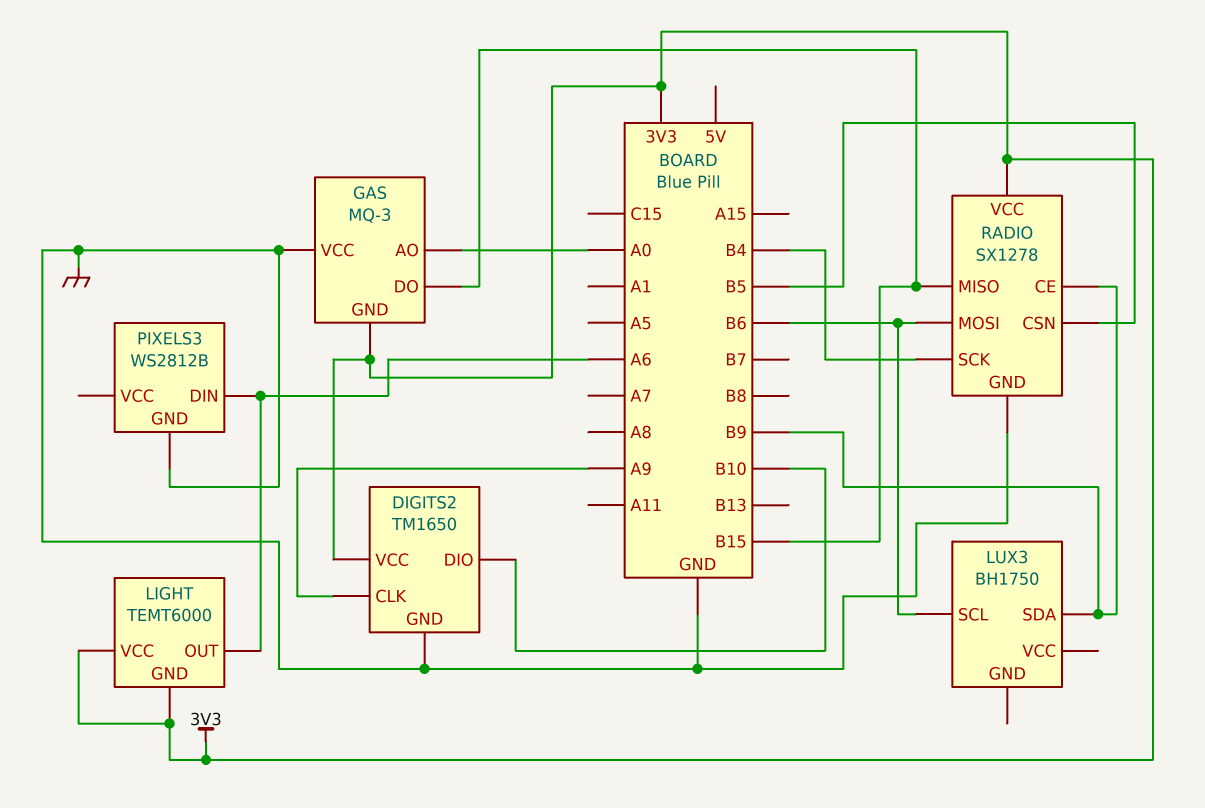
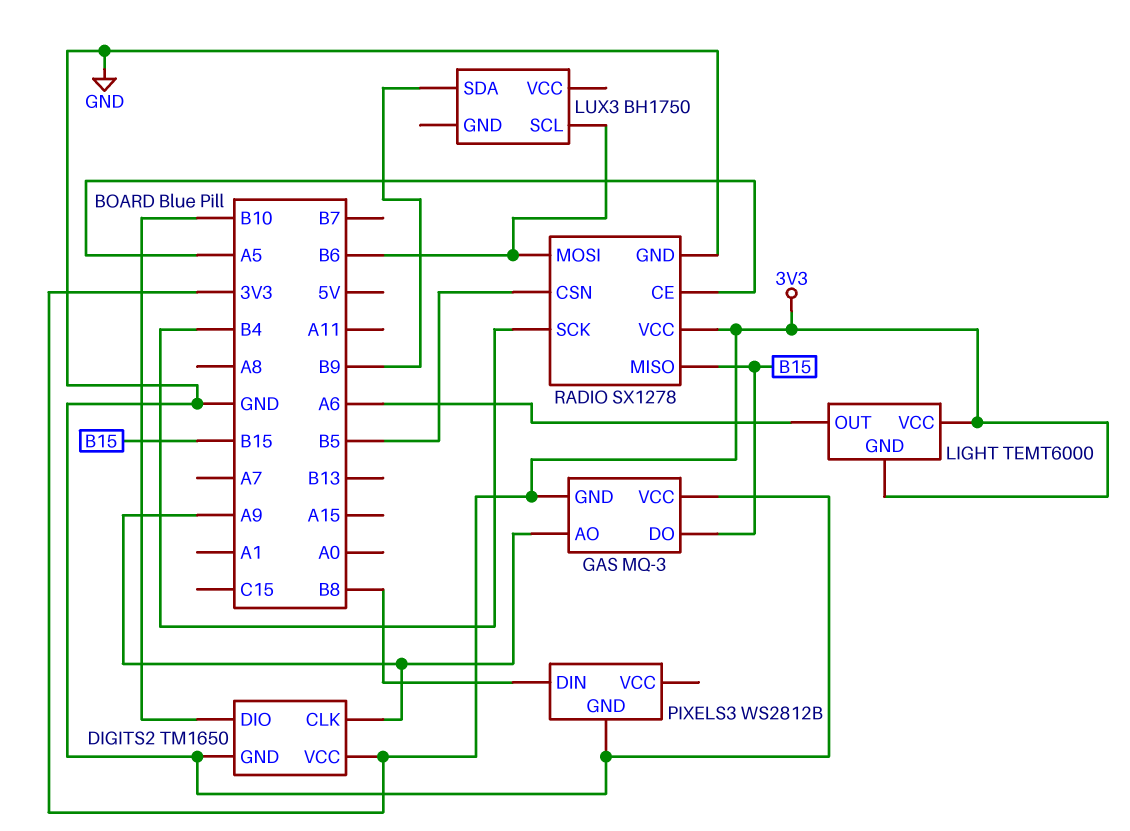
GAS pin AO: A0 -> A9
PIXELS3 pin DIN: A6 -> B8
RADIO pin CE: B9 -> A5

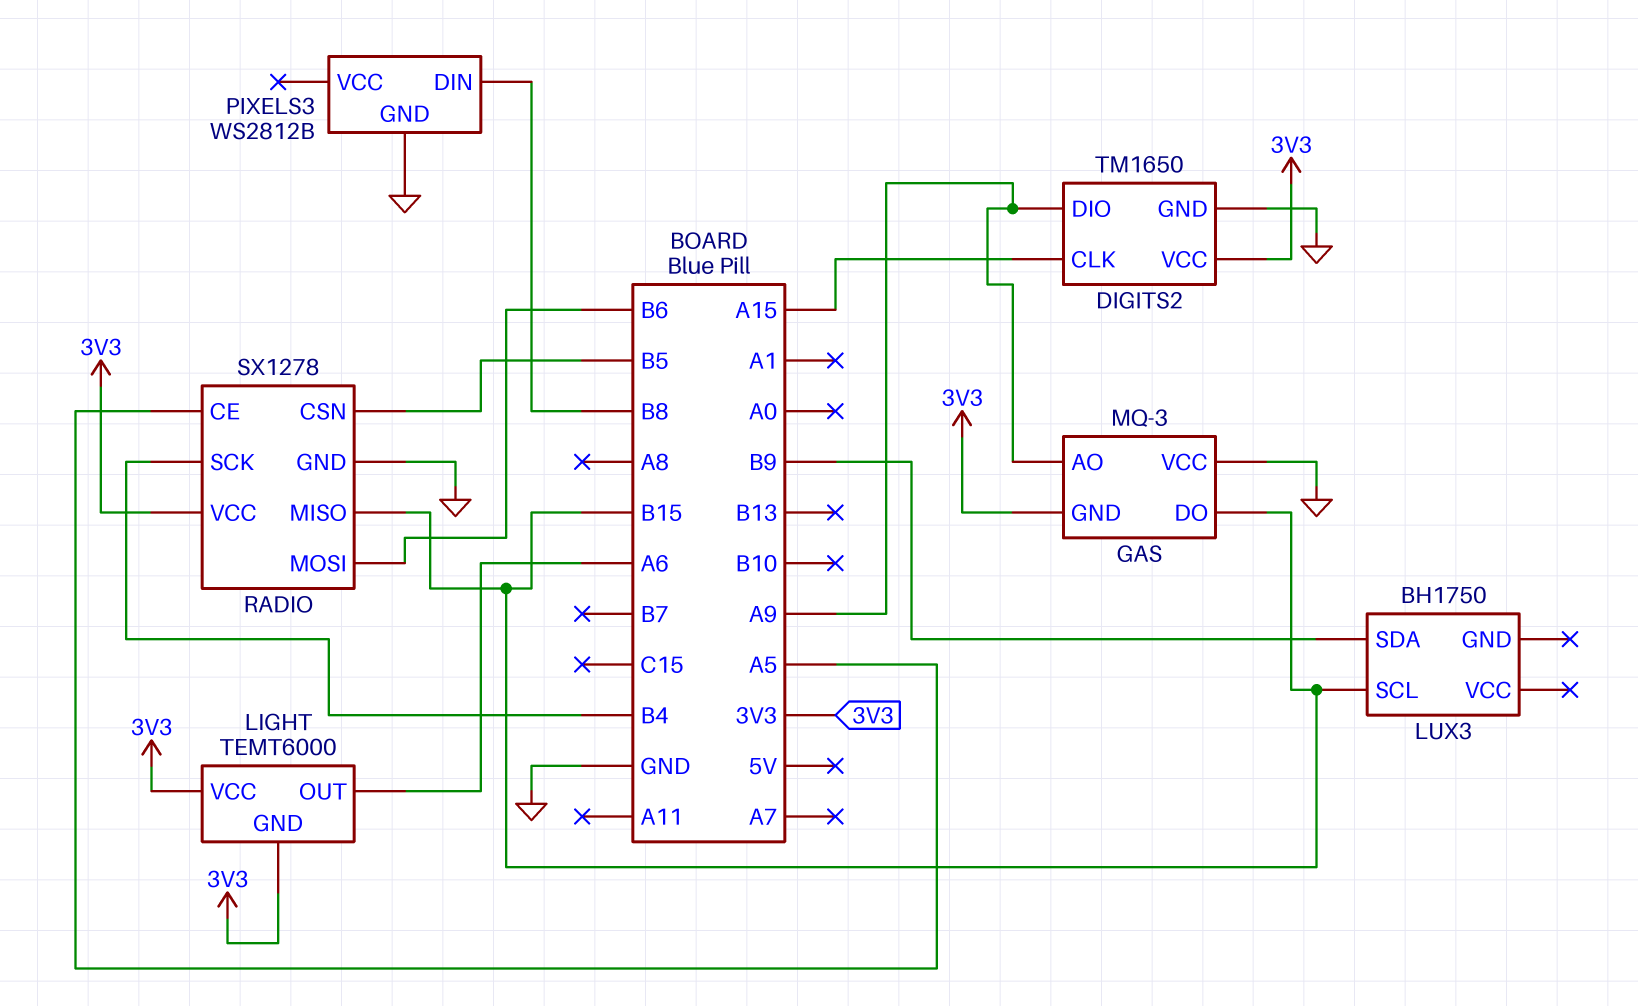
DIGITS2 pin CLK: A9 -> A15
DIGITS2 pin DIO: B10 -> A9
LUX3 pin SCL: B6 -> B15

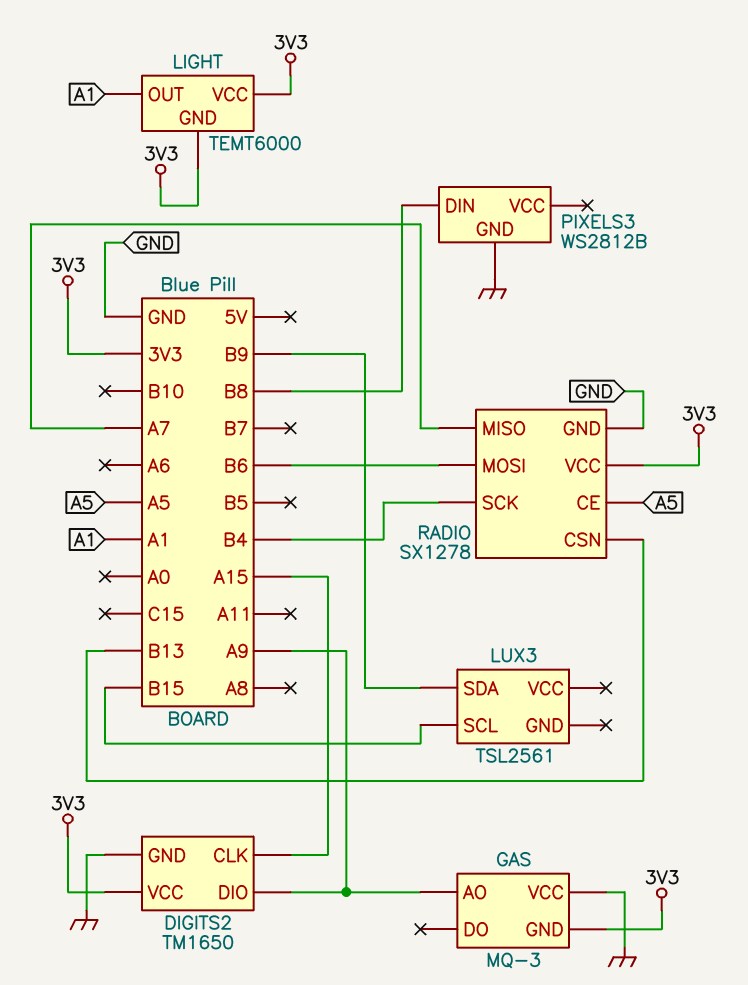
GAS pin DO: B15 -> none
LIGHT pin OUT: A6 -> A1
LUX3: BH1750 -> TSL2561
RADIO pin CSN: B5 -> B13
RADIO pin MISO: B15 -> A7

